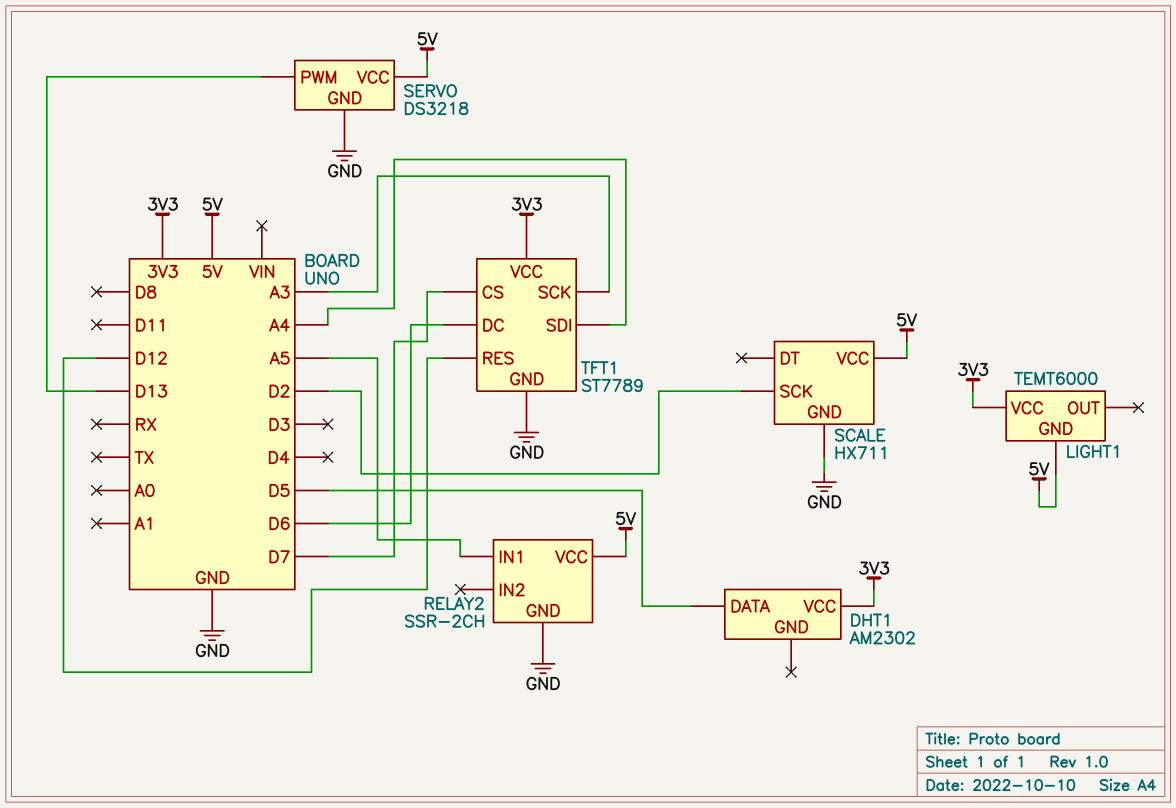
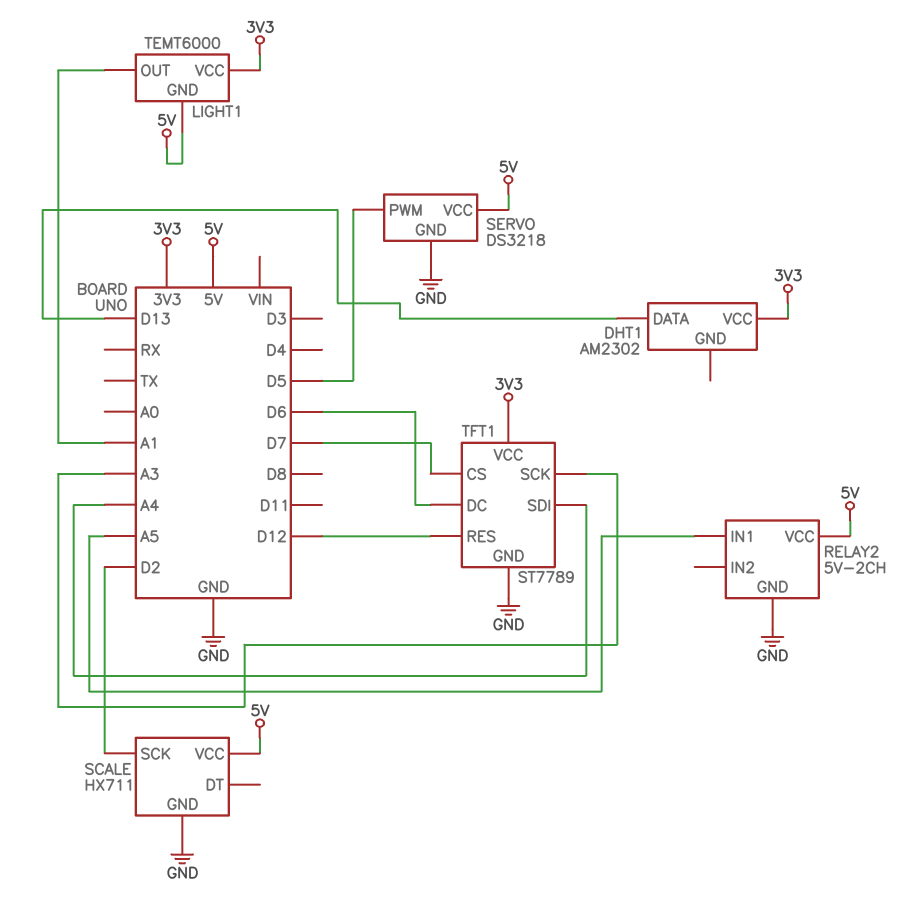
DHT1 pin DATA: D5 -> D13
LIGHT1 pin OUT: none -> A1
RELAY2: SSR-2CH -> 5V-2CH
SERVO pin PWM: D13 -> D5

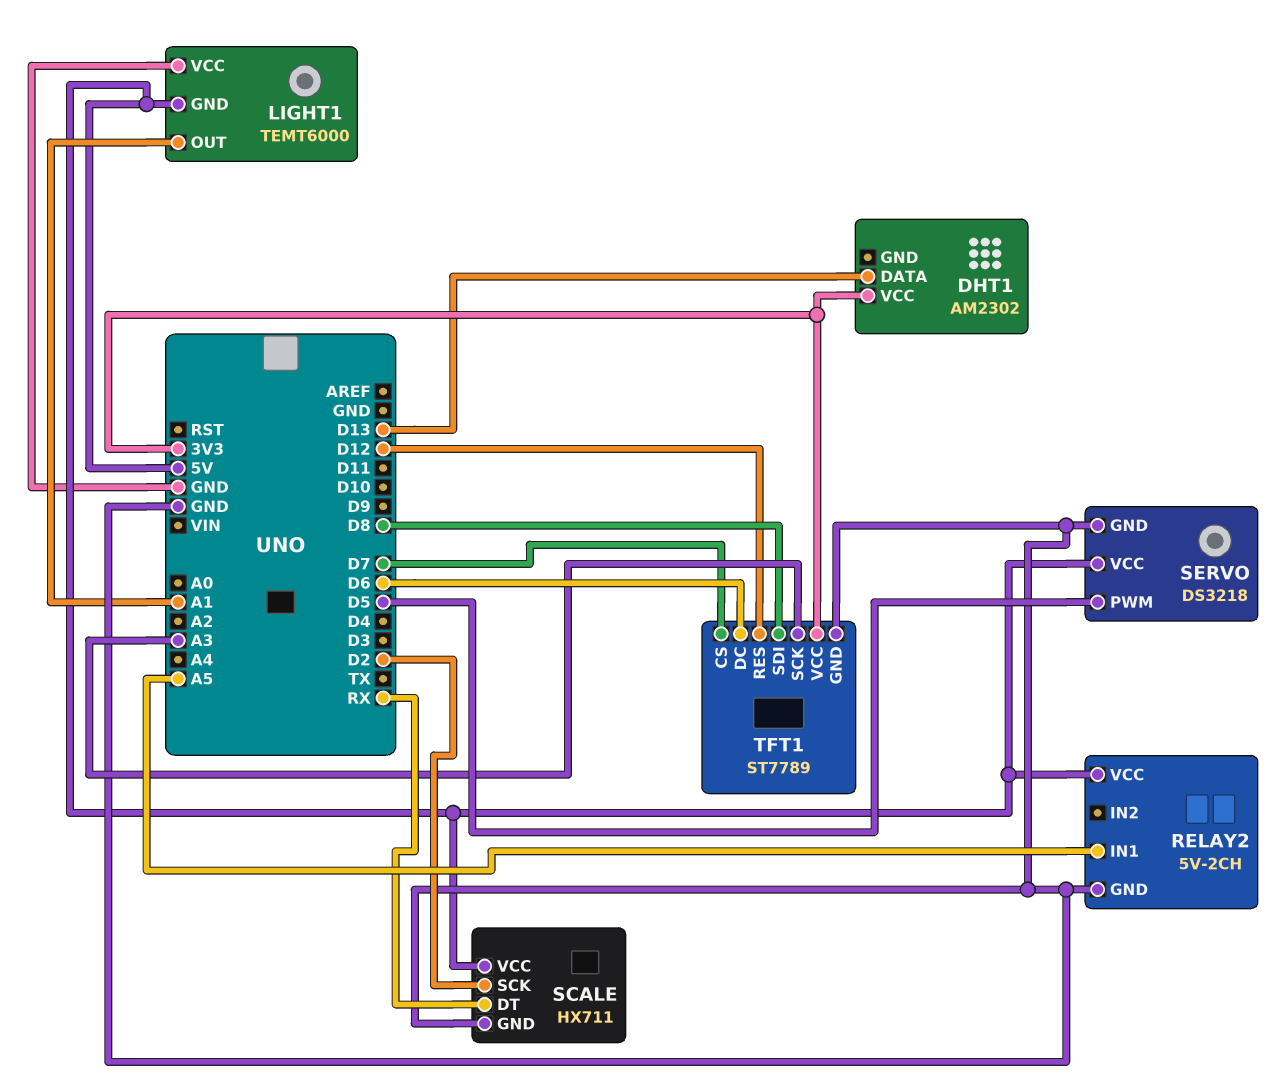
LIGHT1 pin VCC: 3V3 -> GND
SCALE pin DT: none -> RX
TFT1 pin SDI: A4 -> D8

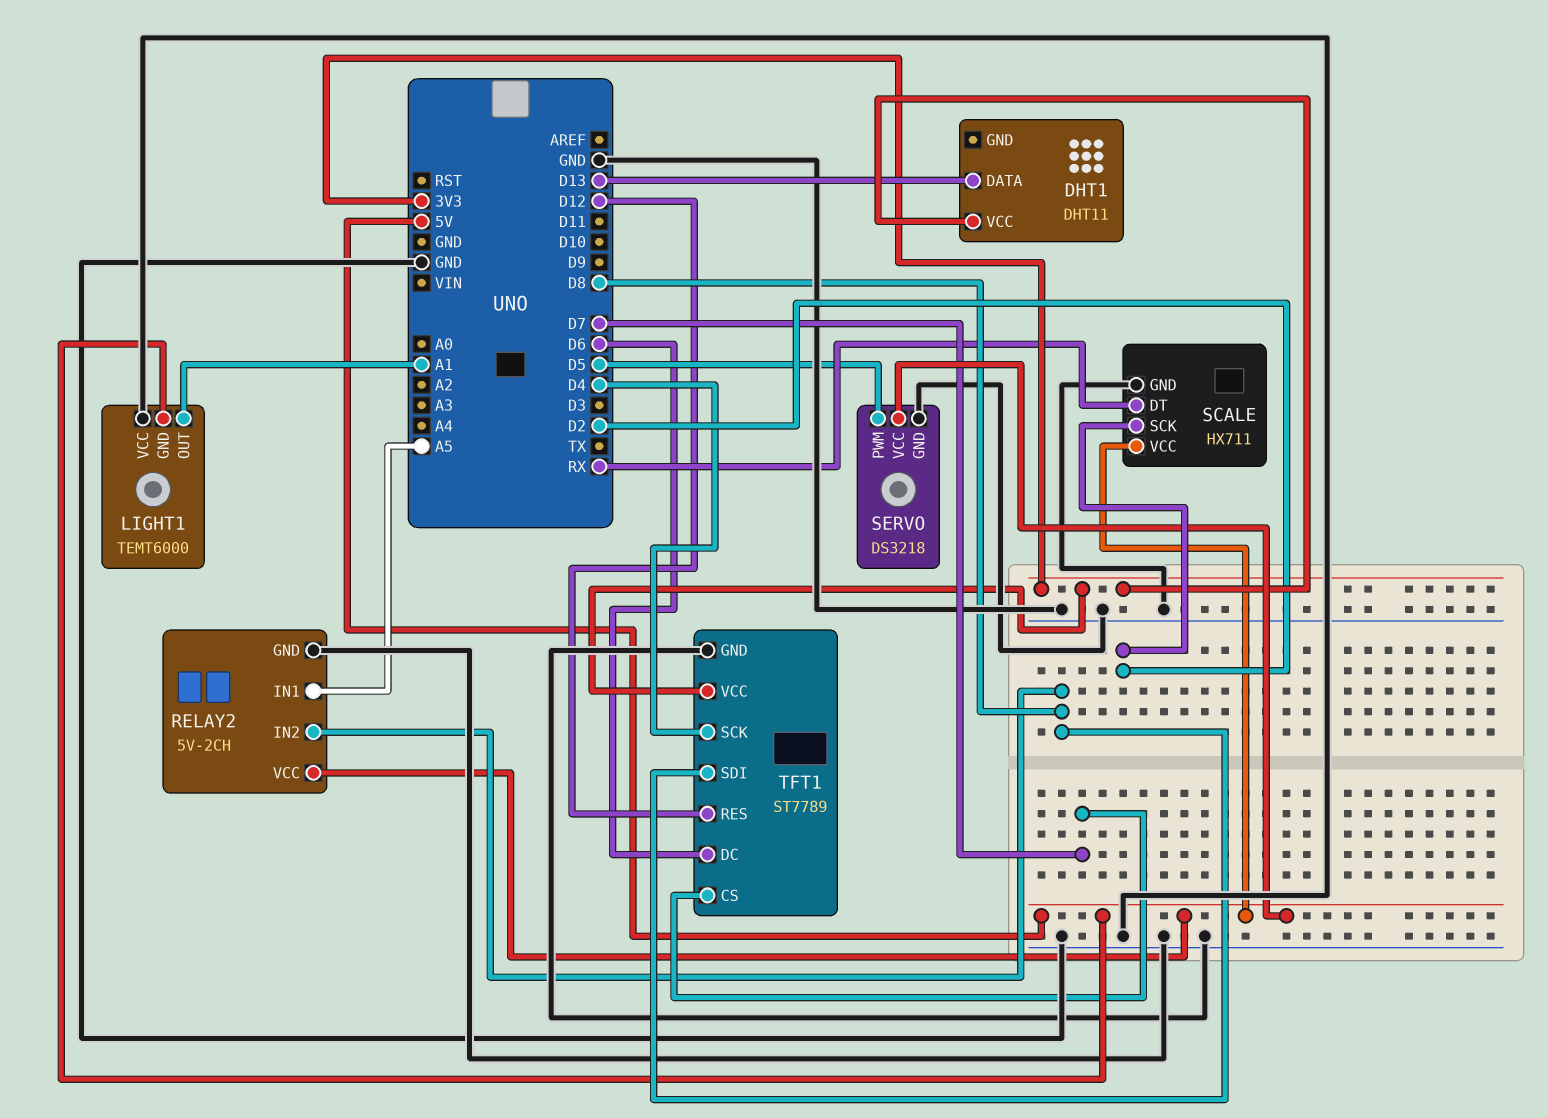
DHT1: AM2302 -> DHT11
RELAY2 pin IN2: none -> D8
TFT1 pin SCK: A3 -> D4

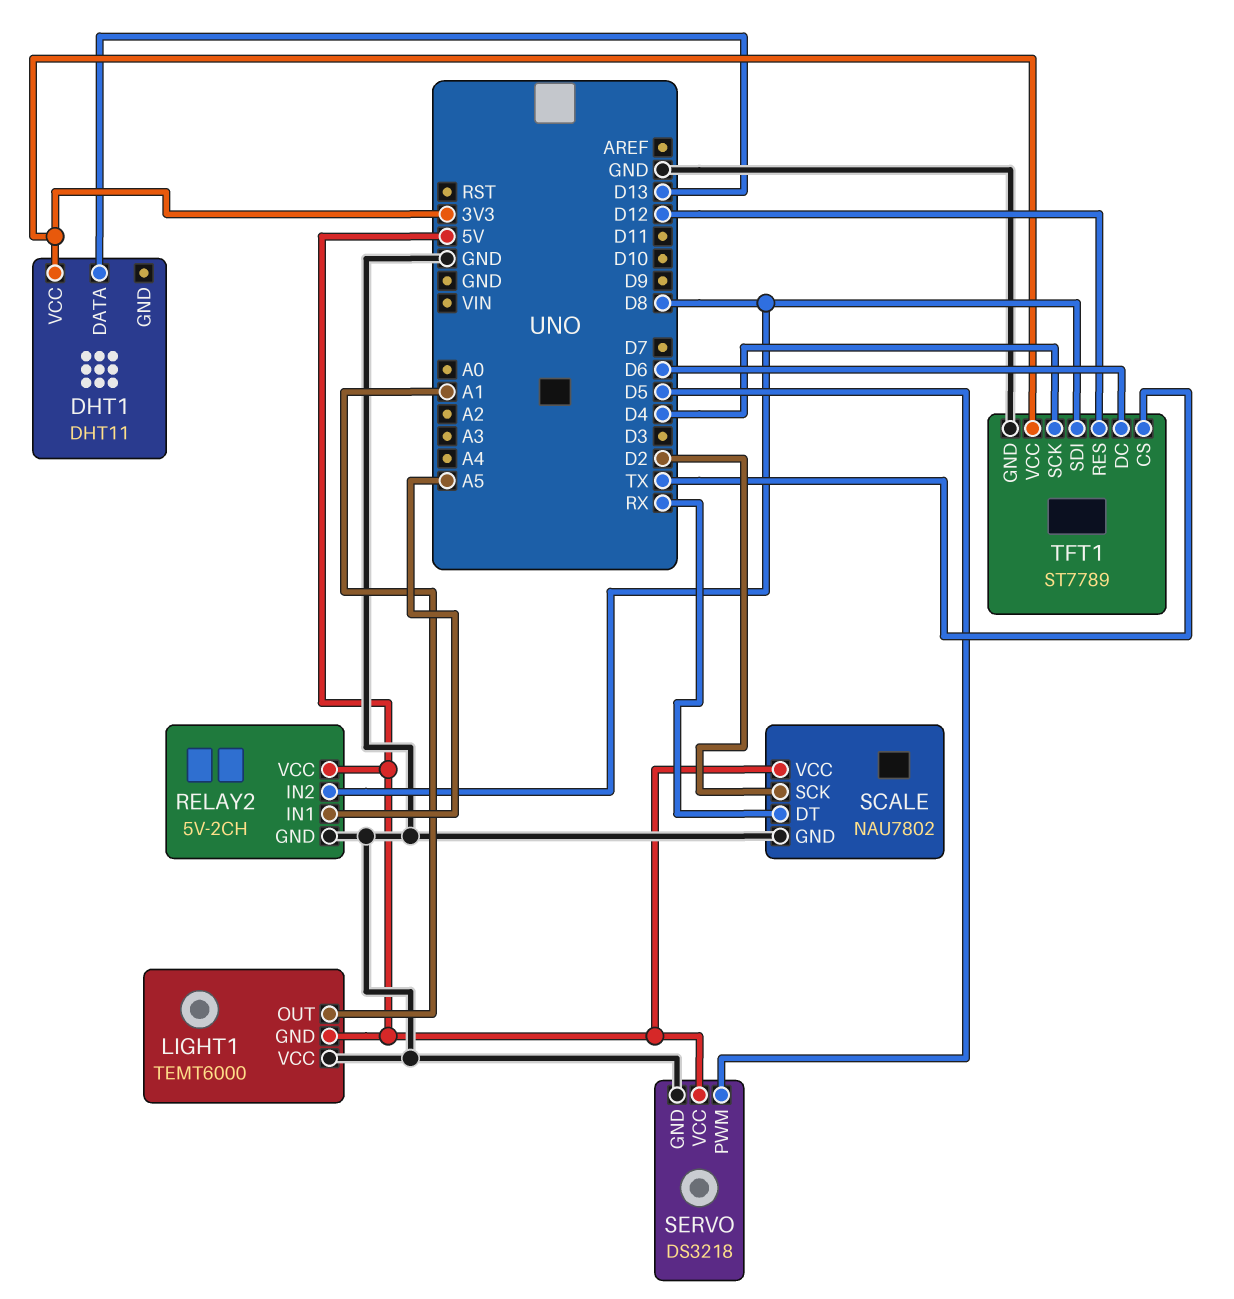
SCALE: HX711 -> NAU7802
TFT1 pin CS: D7 -> TX

